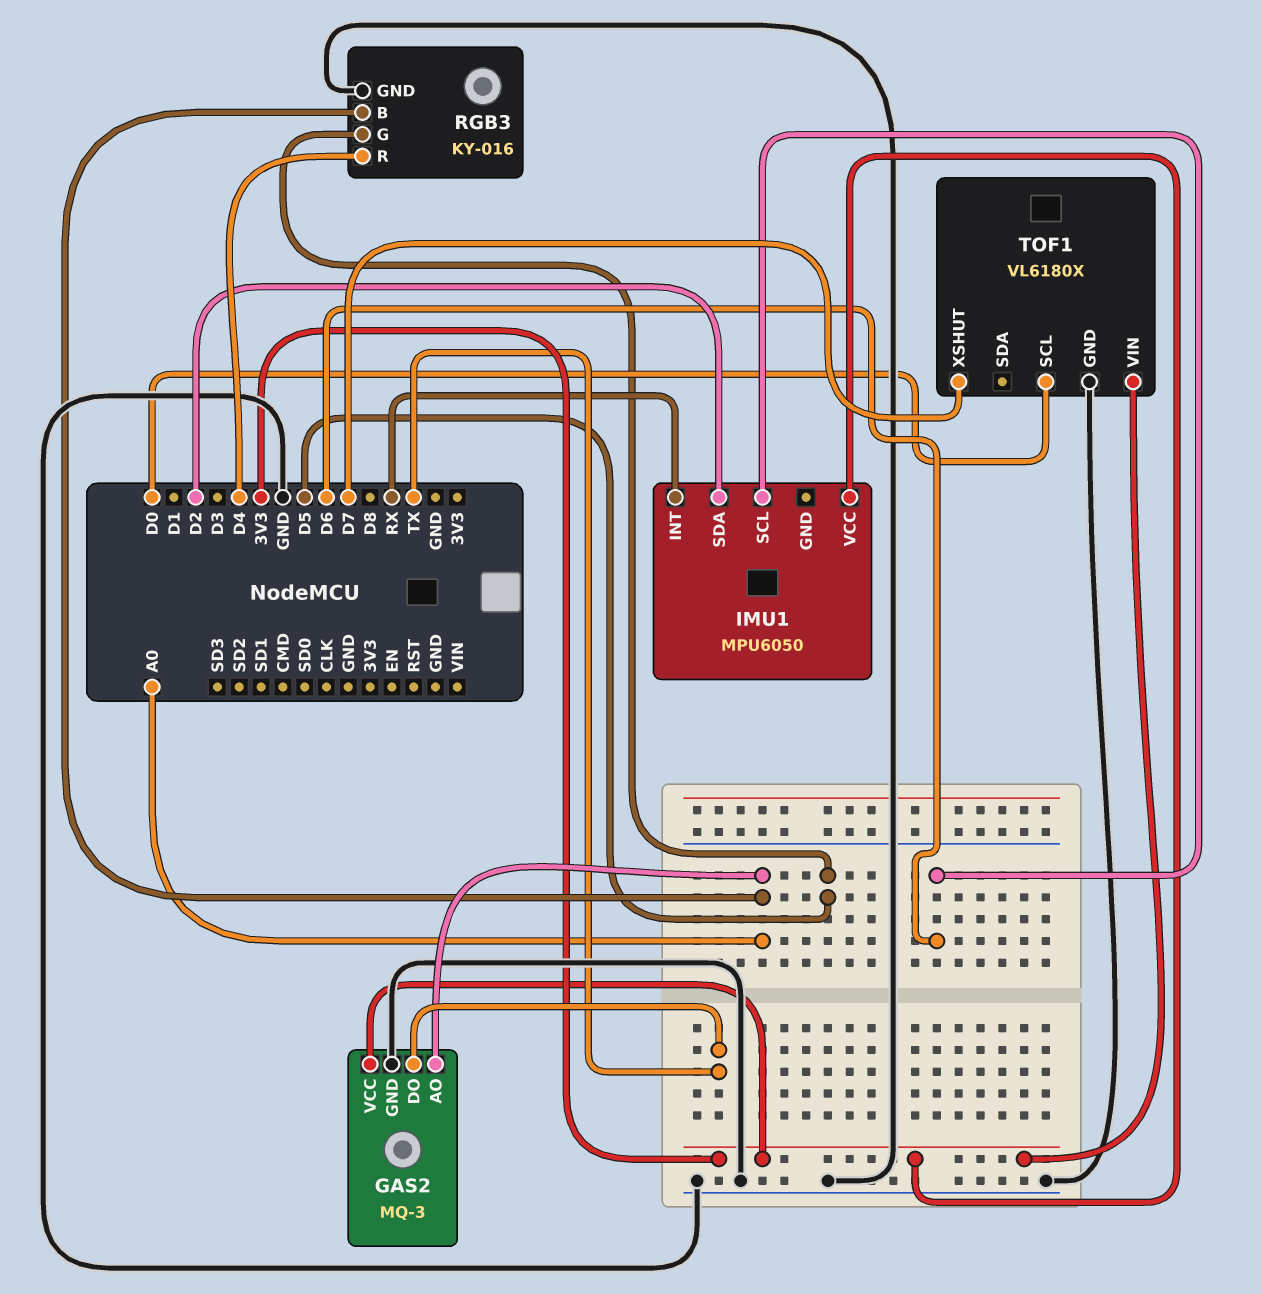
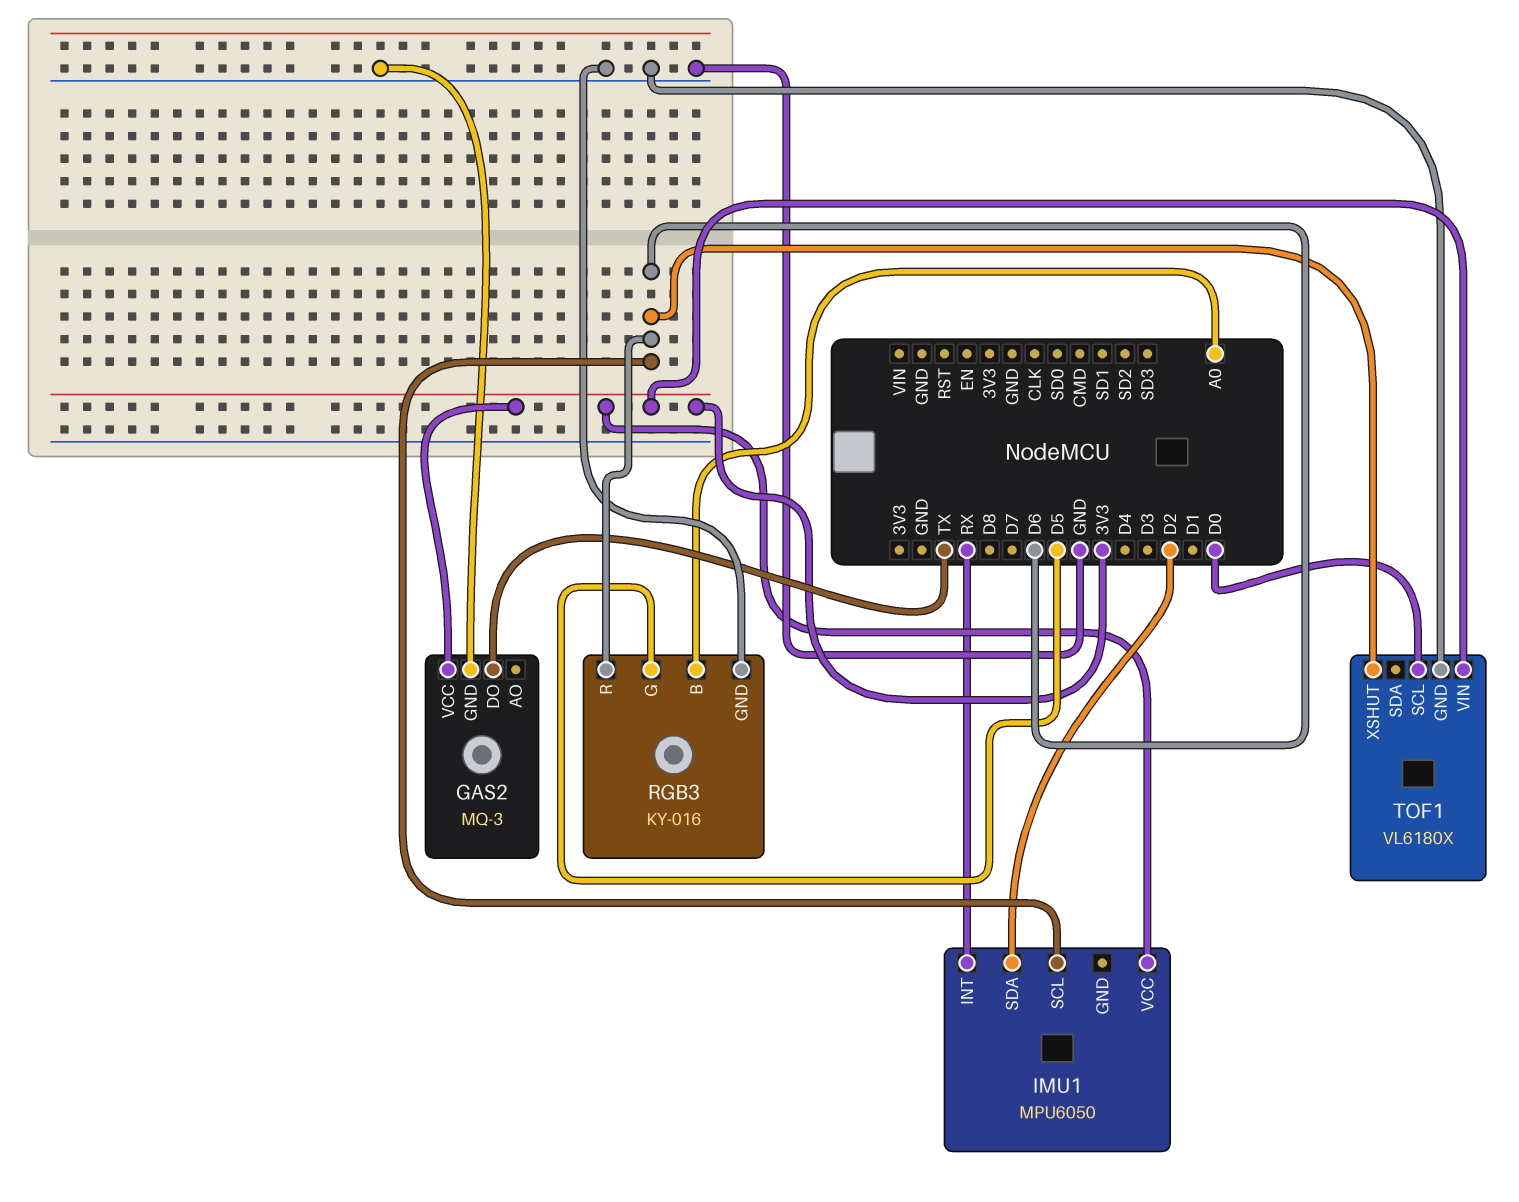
GAS2 pin AO: A0 -> none
RGB3 pin R: D4 -> D6
TOF1 pin XSHUT: D7 -> D6

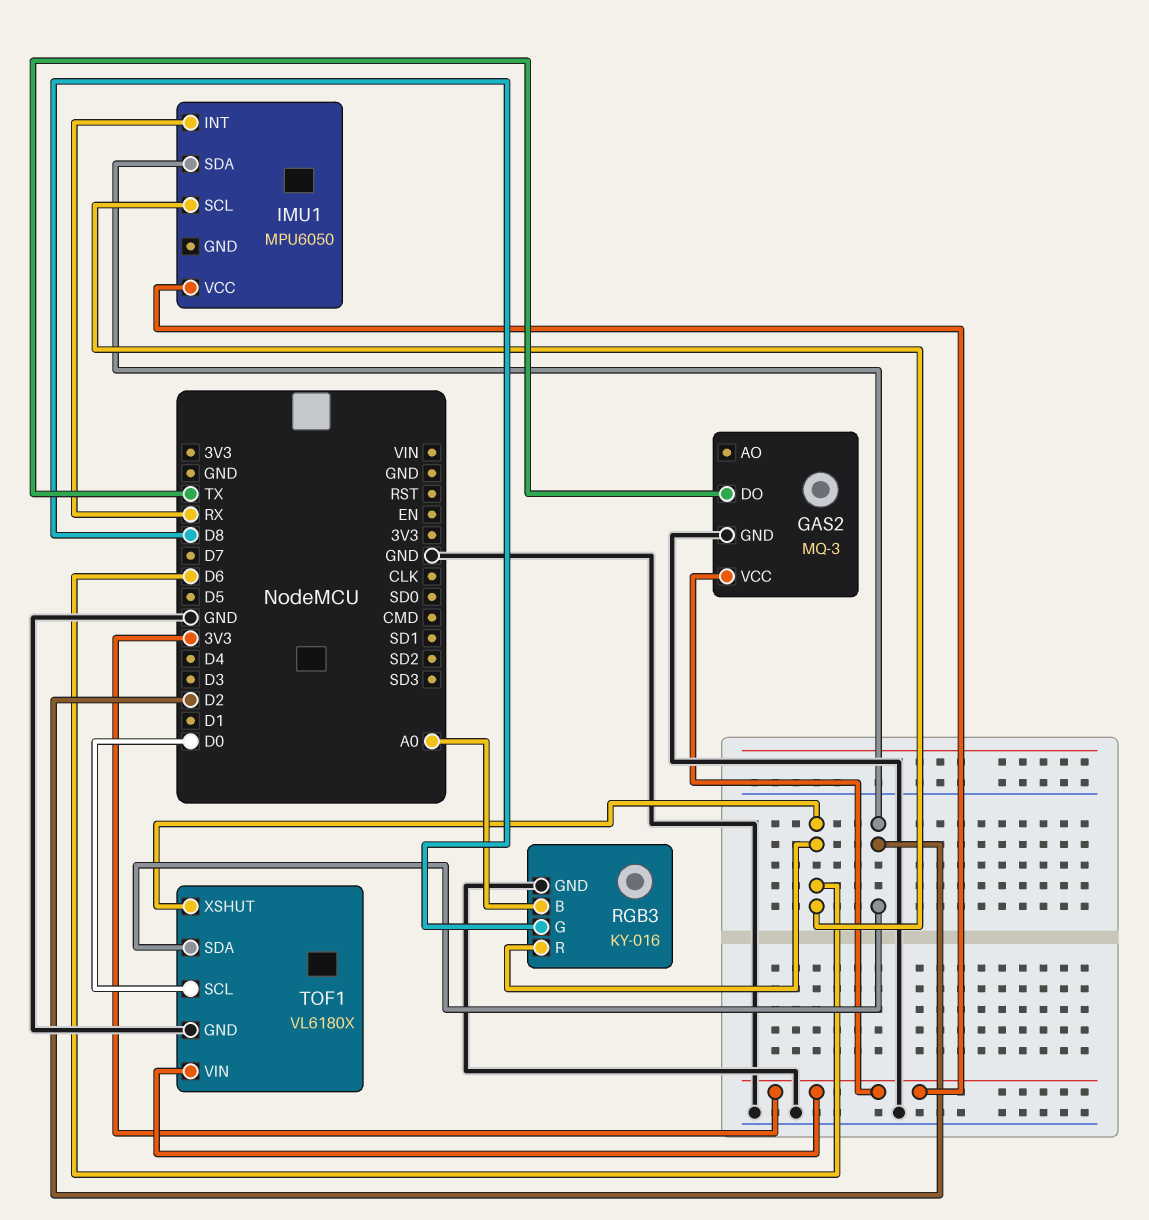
RGB3 pin G: D5 -> D8
TOF1 pin SDA: none -> D2

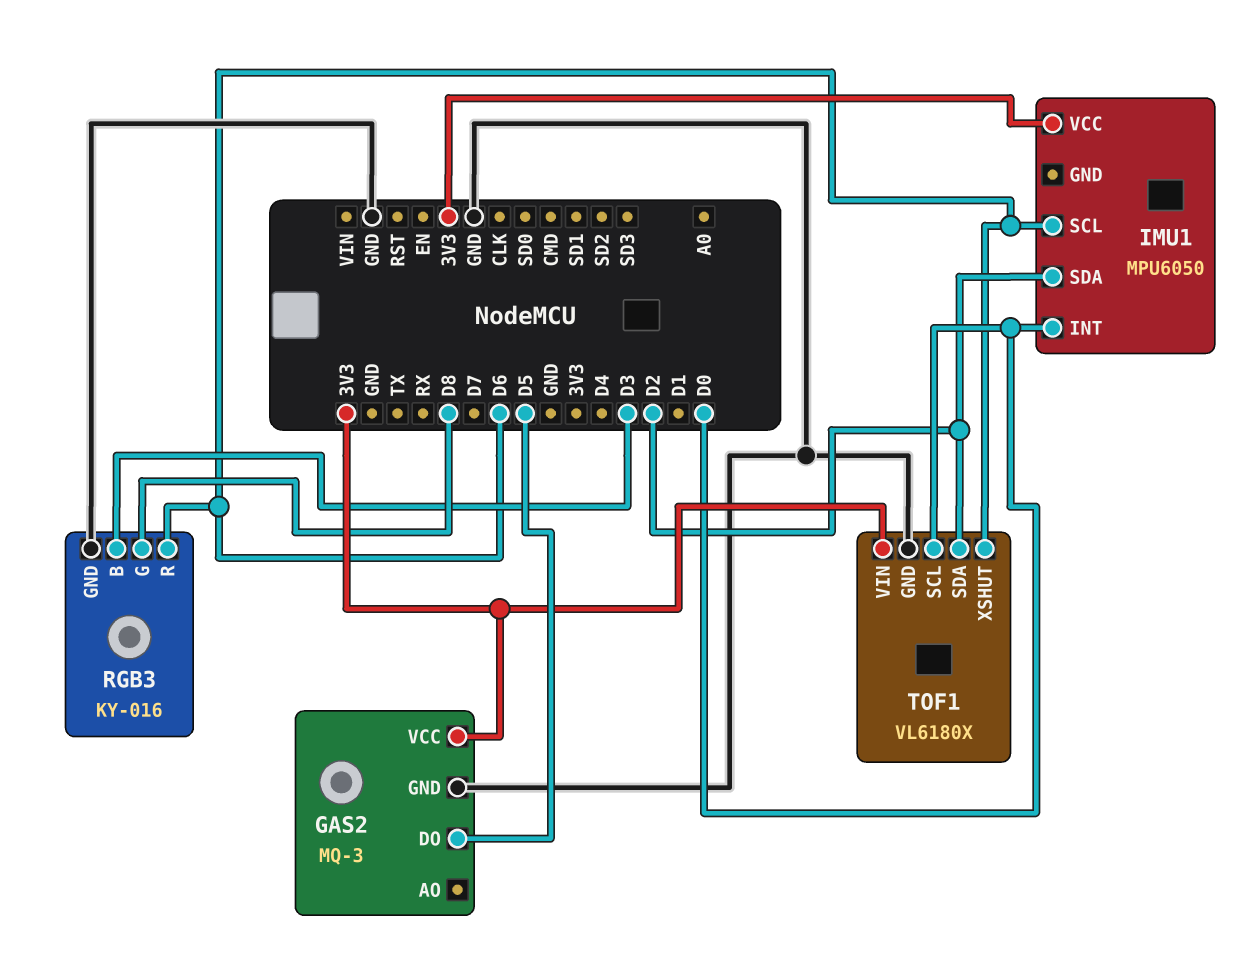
GAS2 pin DO: TX -> D5
IMU1 pin INT: RX -> D0
RGB3 pin B: A0 -> D3

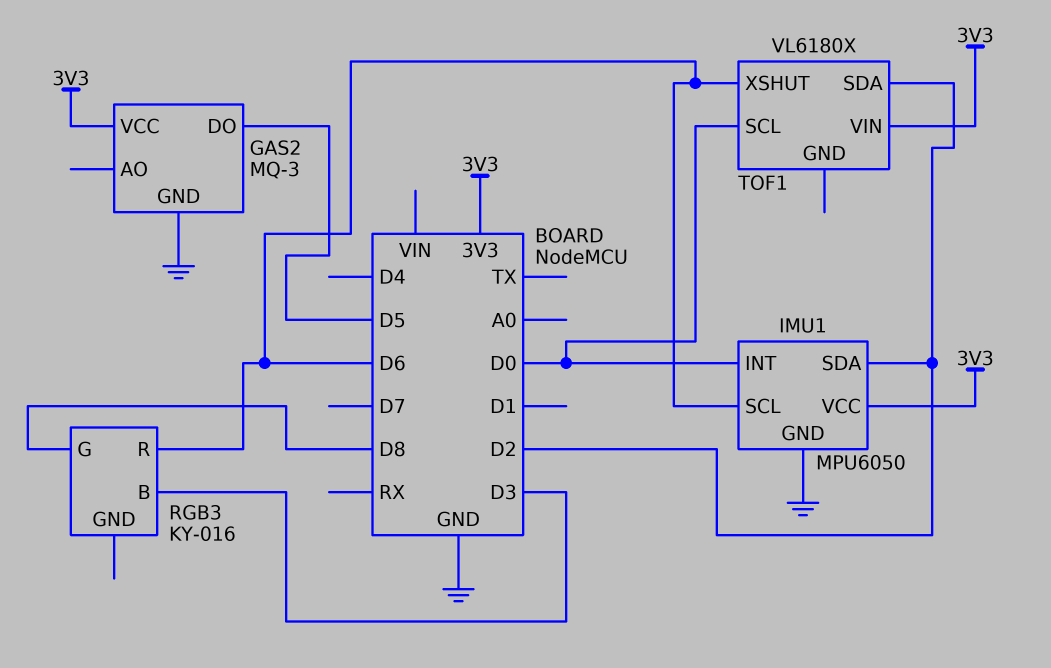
IMU1 pin GND: none -> GND
RGB3 pin GND: GND -> none
TOF1 pin GND: GND -> none

